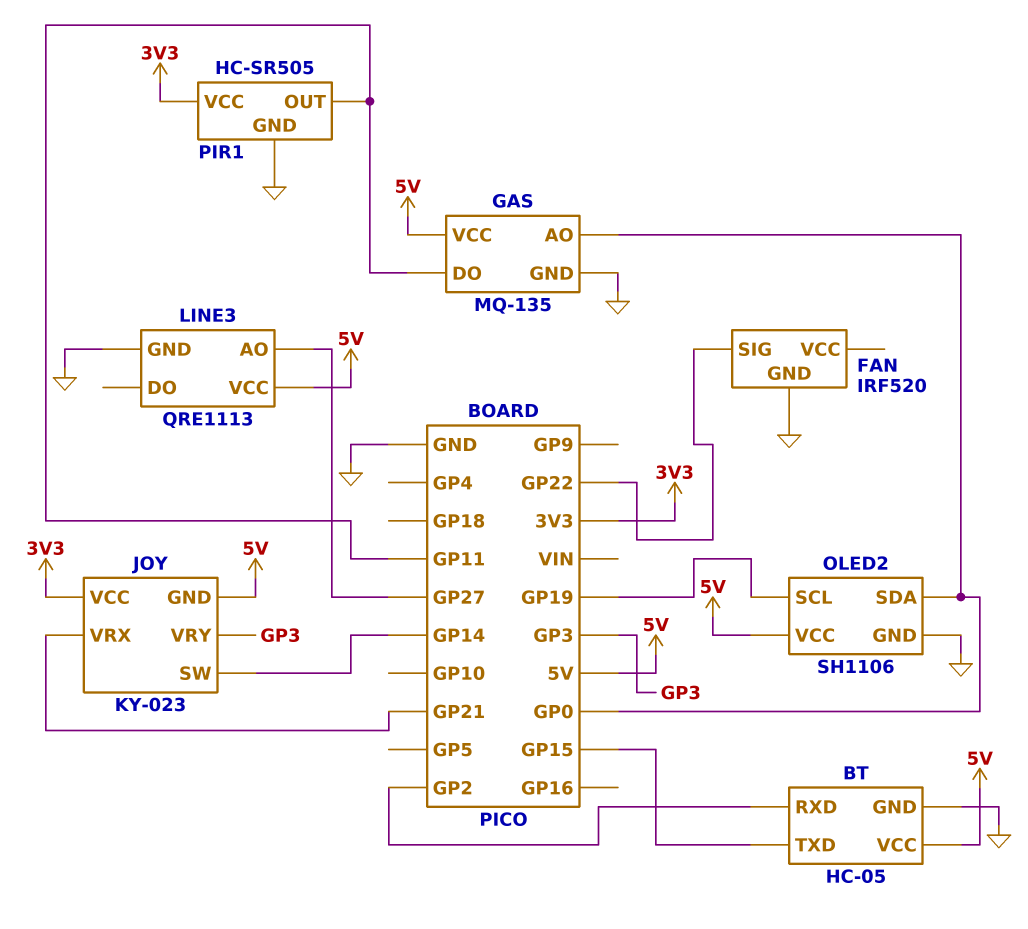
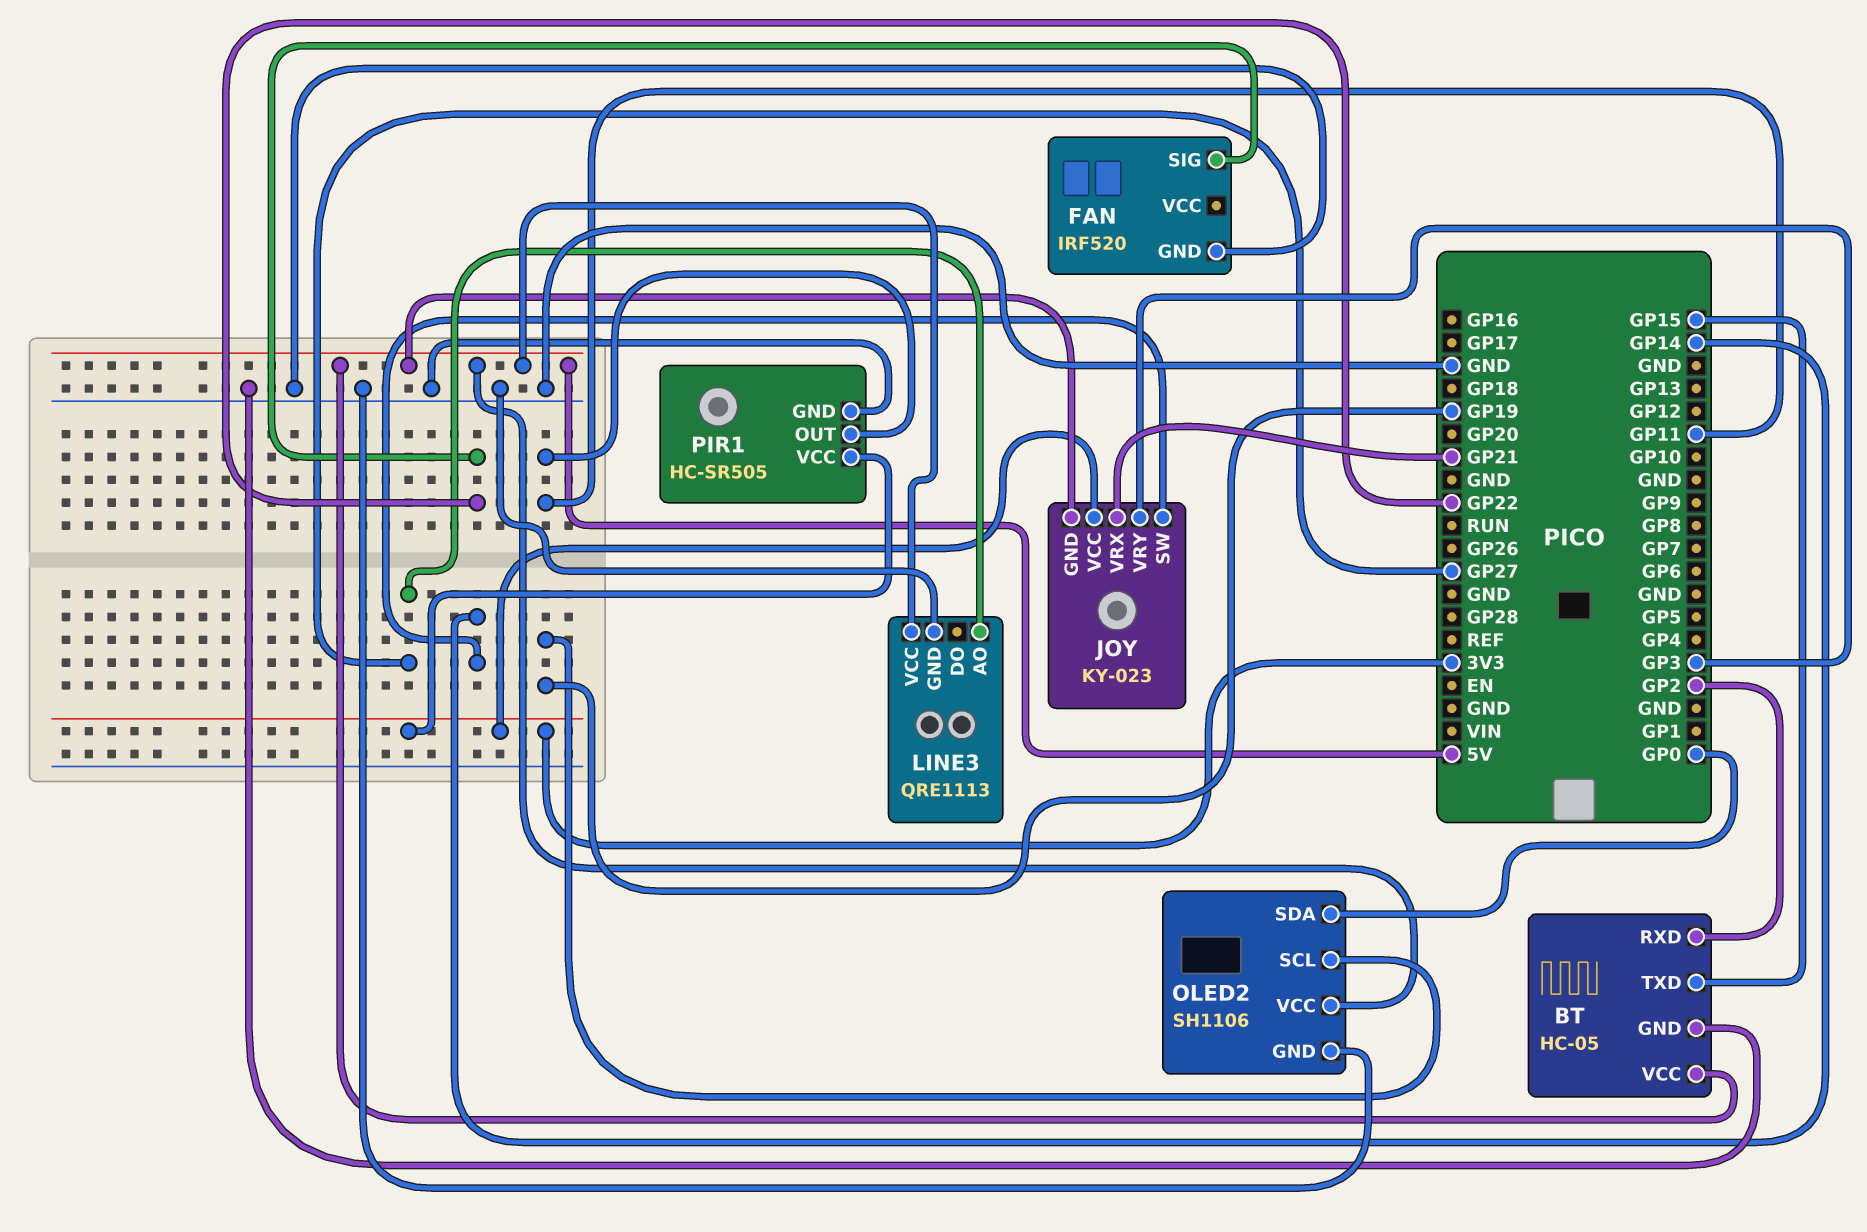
GAS: MQ-135 -> none
GAS pin AO: GP0 -> none
GAS pin DO: GP11 -> none
GAS pin GND: GND -> none
GAS pin VCC: 5V -> none

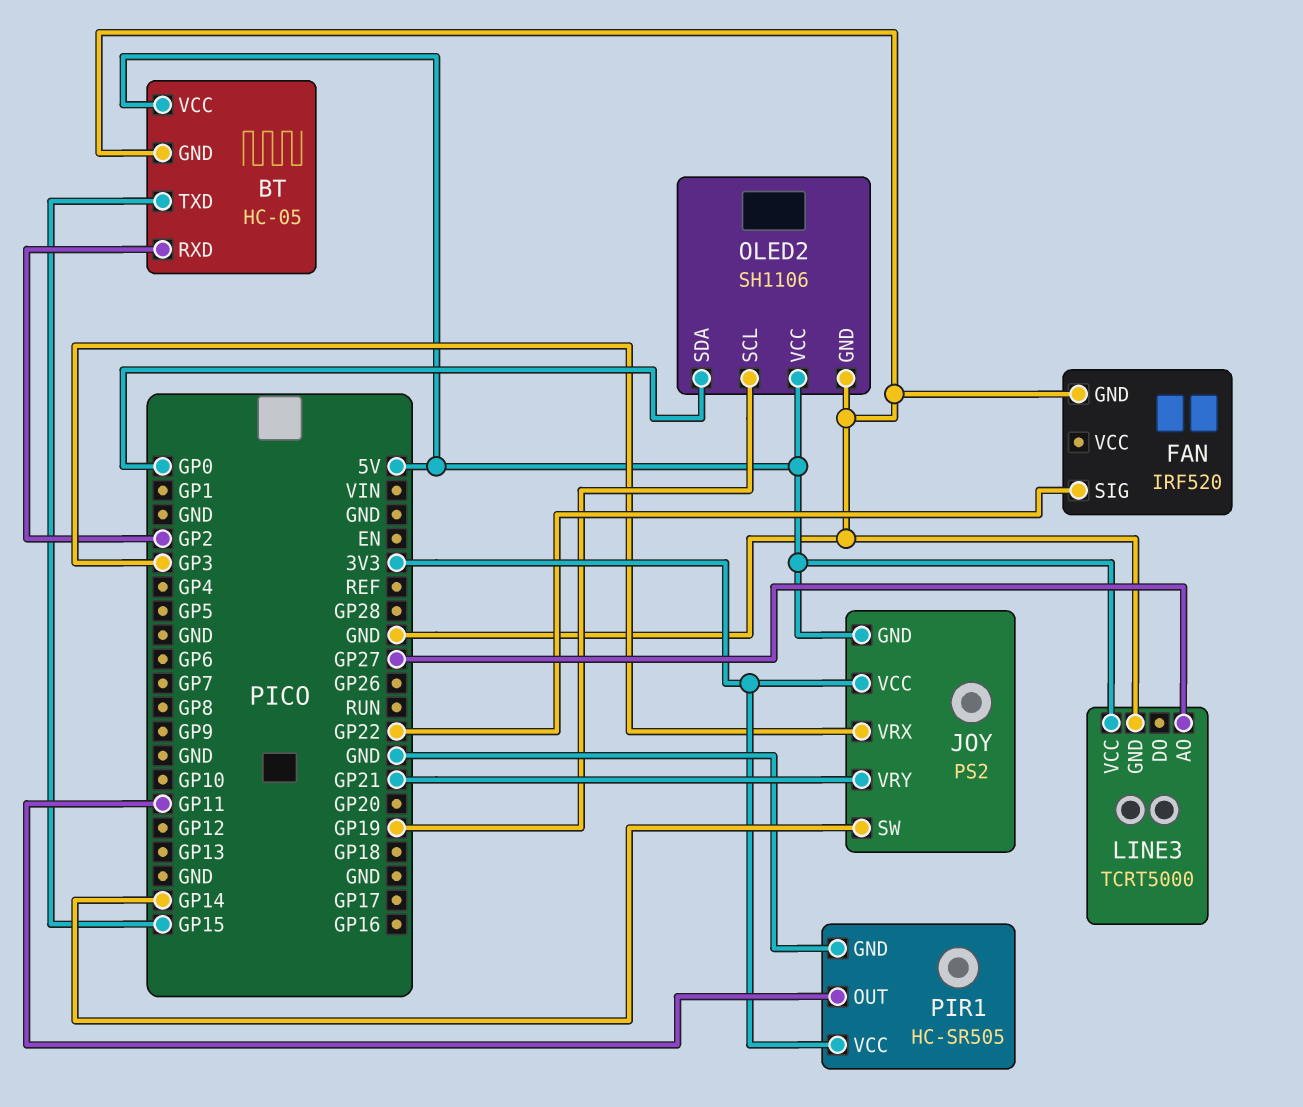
JOY: KY-023 -> PS2
JOY pin VRX: GP21 -> GP3
JOY pin VRY: GP3 -> GP21
LINE3: QRE1113 -> TCRT5000

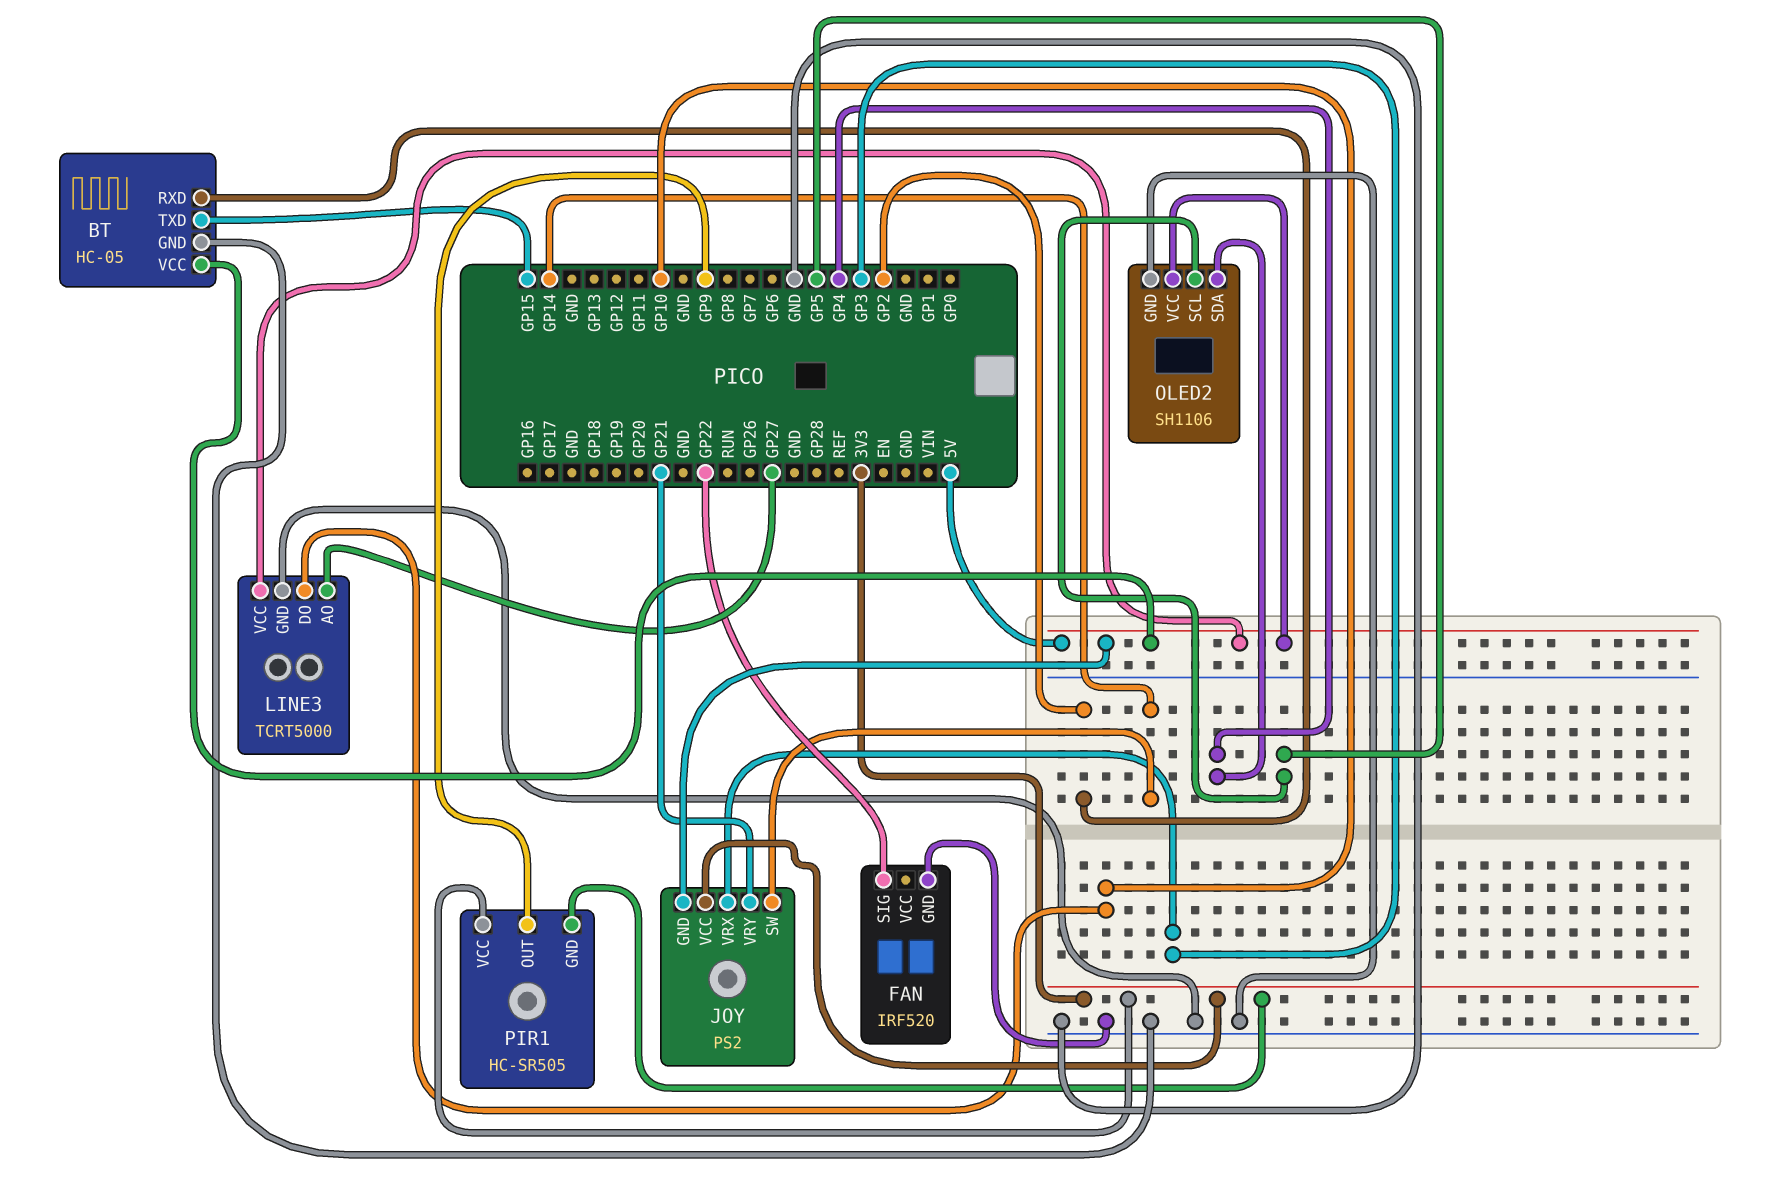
LINE3 pin DO: none -> GP10
OLED2 pin SCL: GP19 -> GP5
OLED2 pin SDA: GP0 -> GP4
PIR1 pin GND: GND -> 3V3
PIR1 pin OUT: GP11 -> GP9

